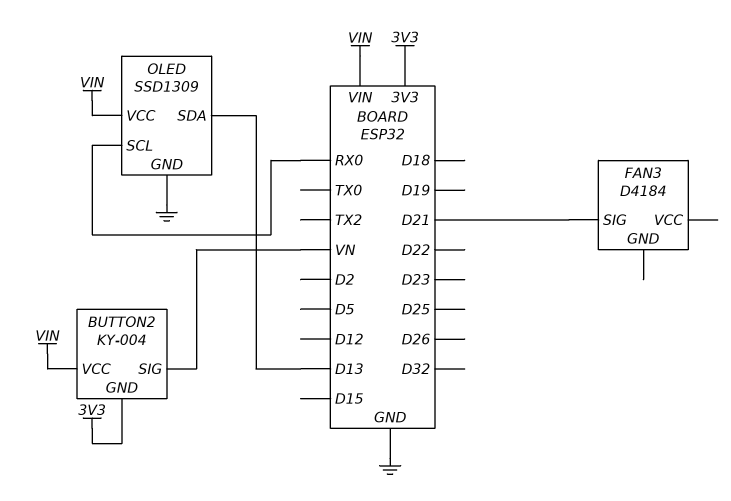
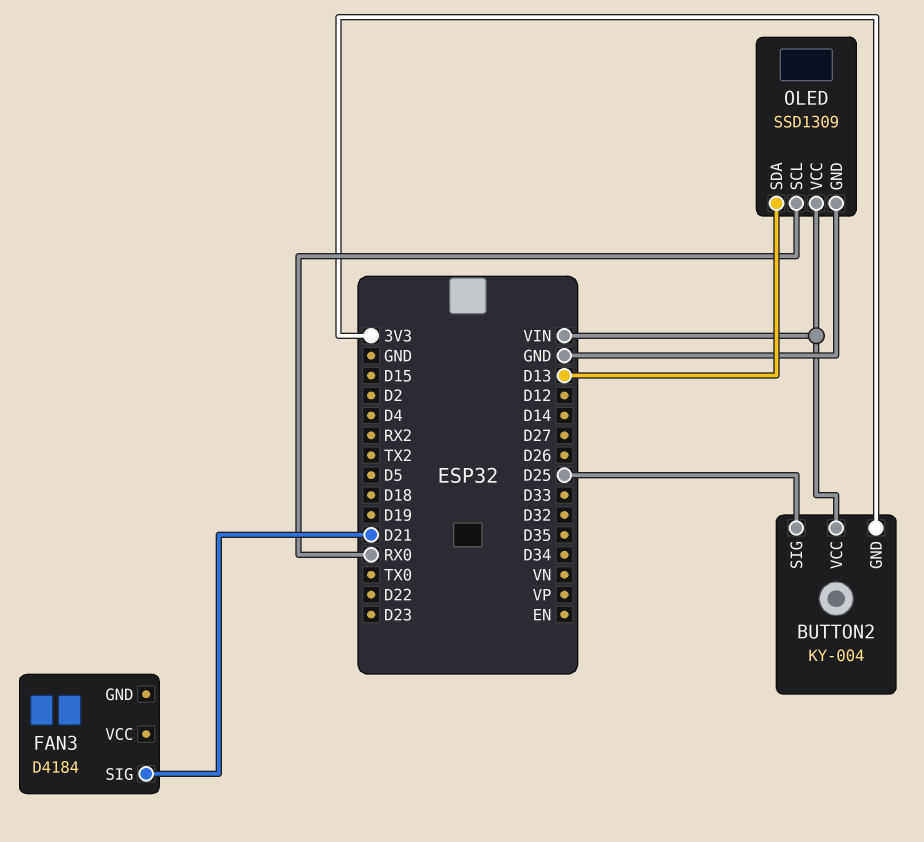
BUTTON2 pin SIG: VN -> D25

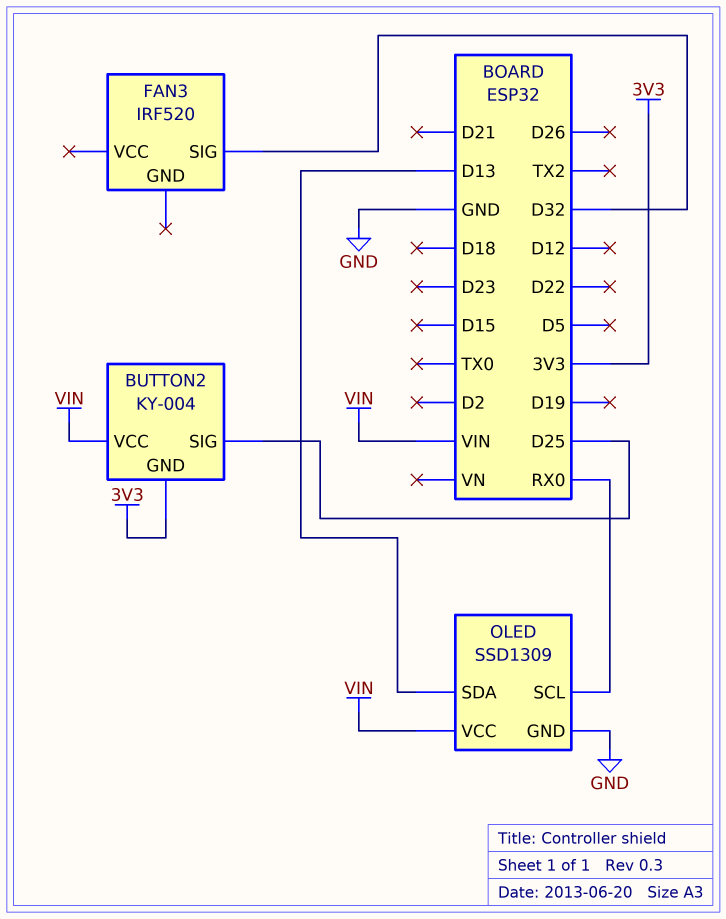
FAN3: D4184 -> IRF520
FAN3 pin SIG: D21 -> D32

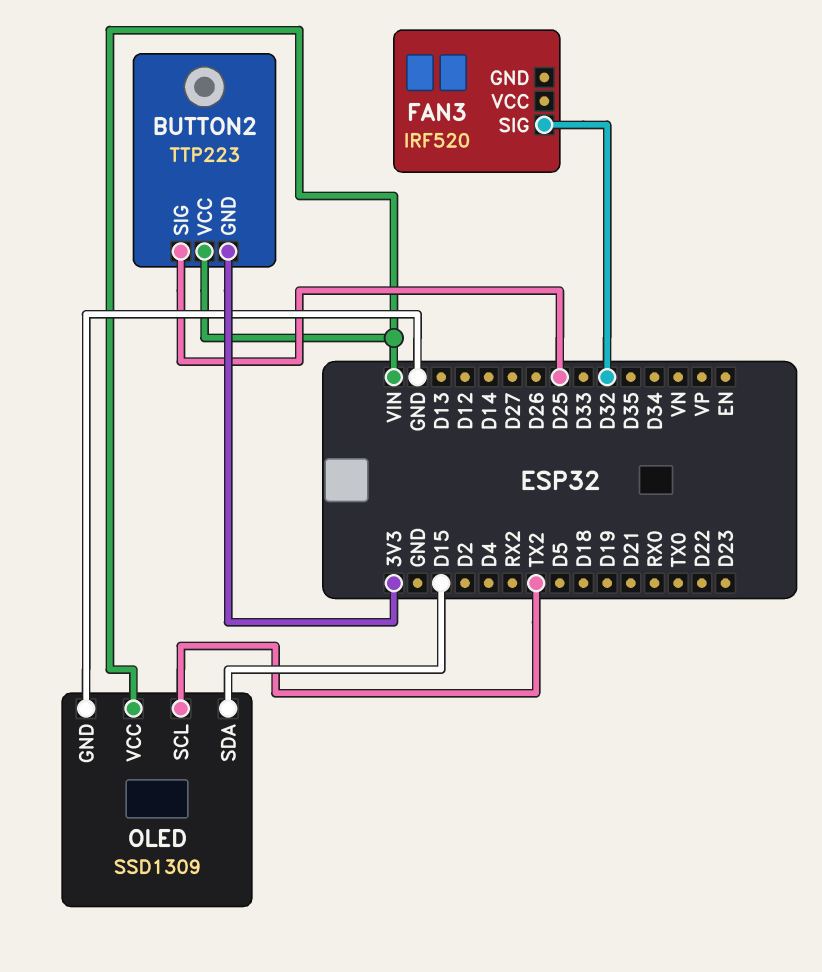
BUTTON2: KY-004 -> TTP223
OLED pin SCL: RX0 -> TX2
OLED pin SDA: D13 -> D15

